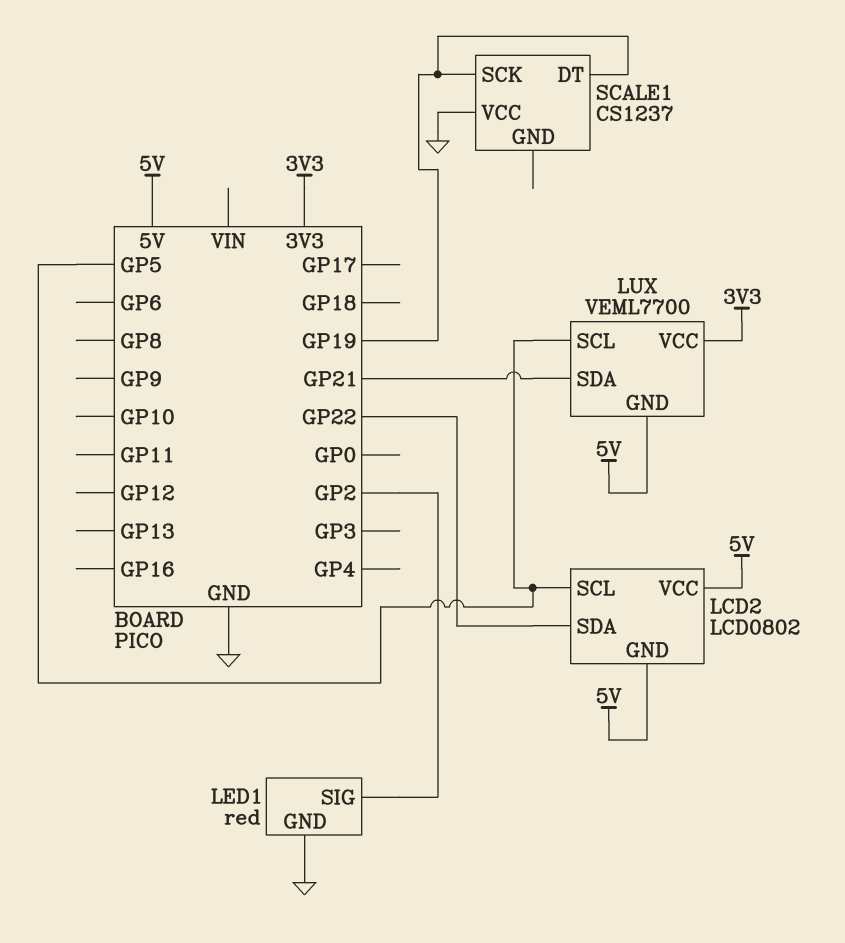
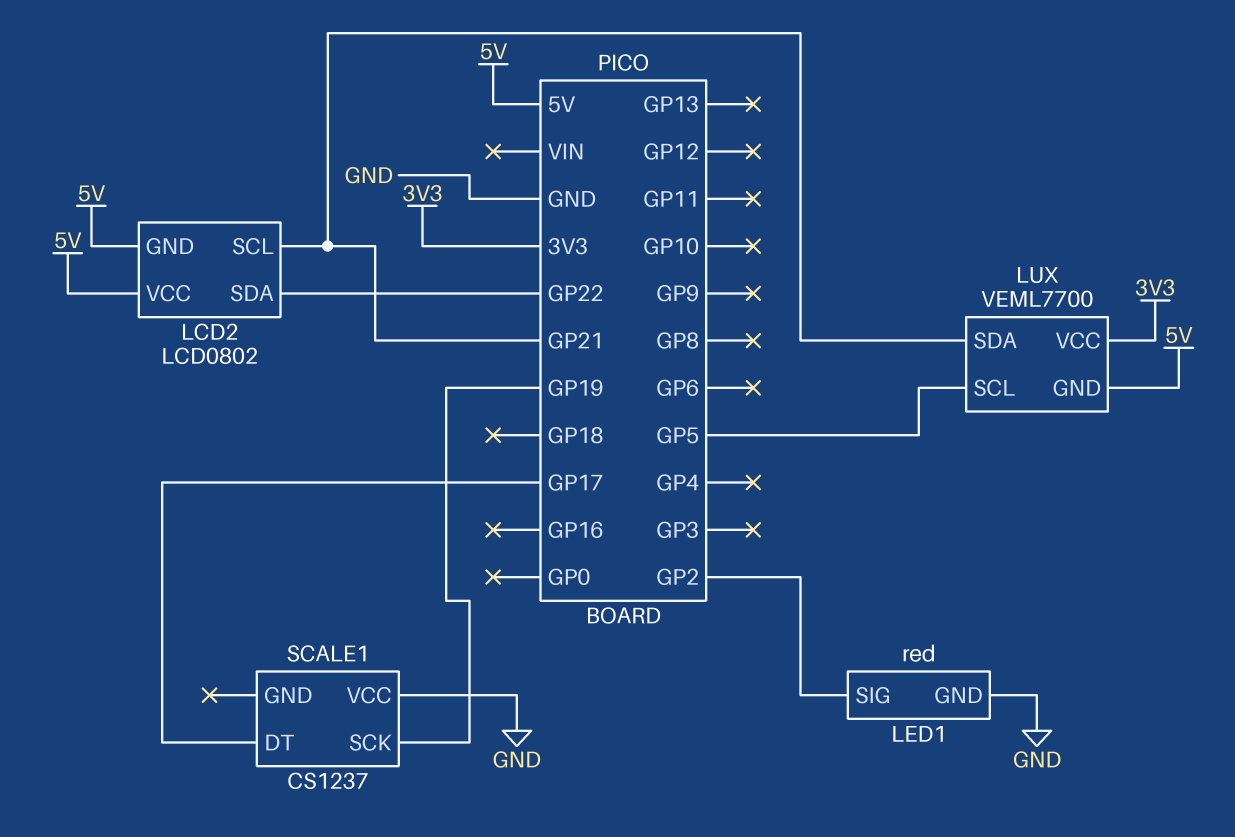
LCD2 pin SCL: GP5 -> GP21
SCALE1 pin DT: GP19 -> GP17

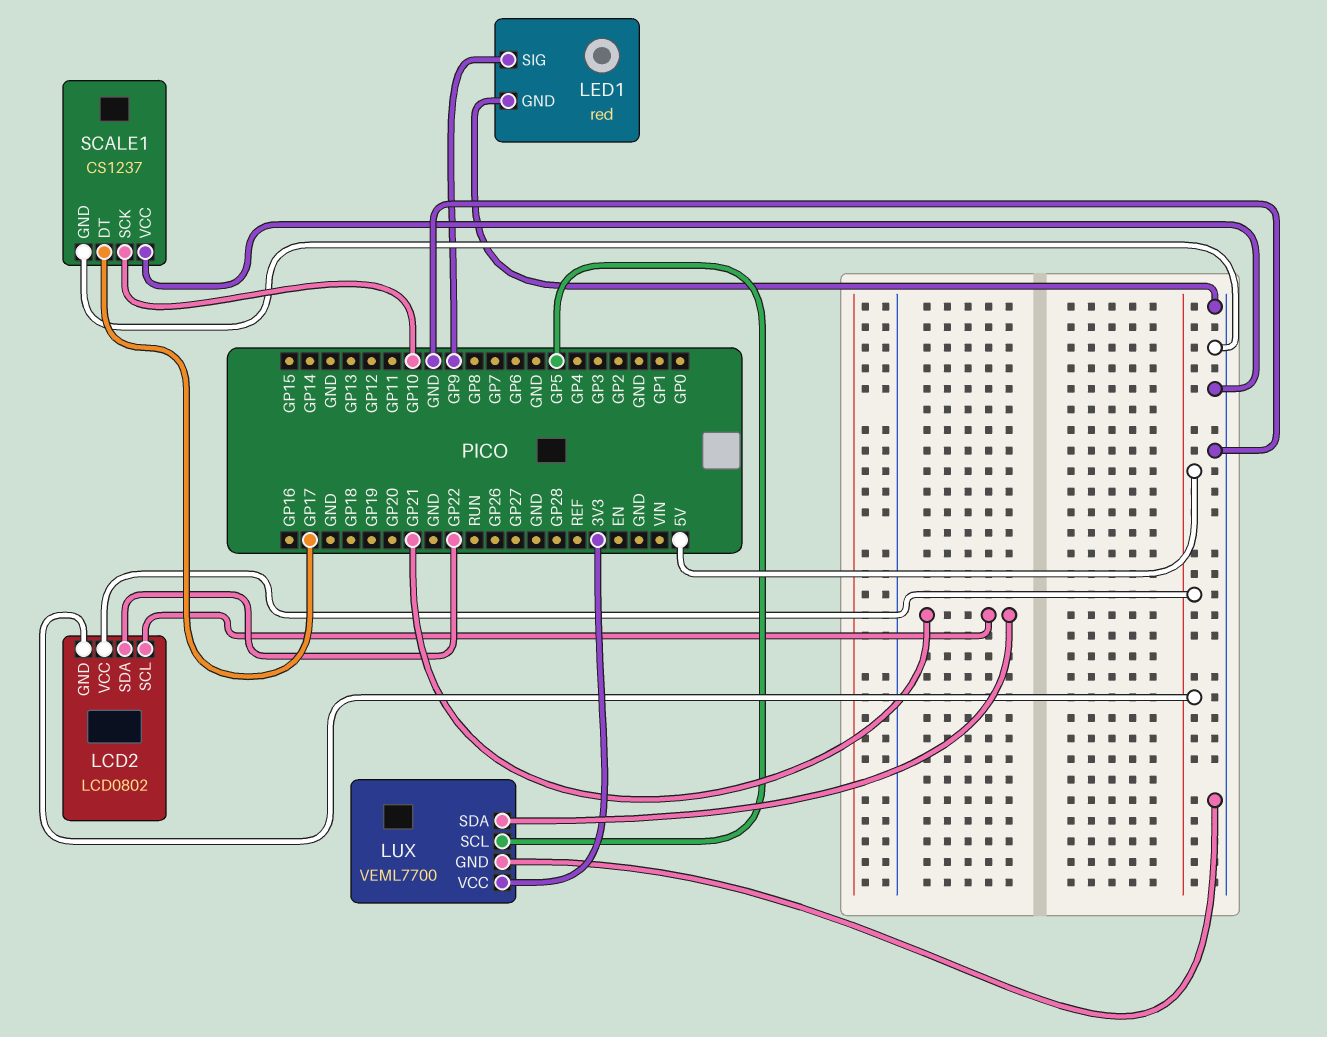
LED1 pin SIG: GP2 -> GP9
LUX pin GND: 5V -> GND
SCALE1 pin GND: none -> GND
SCALE1 pin SCK: GP19 -> GP10

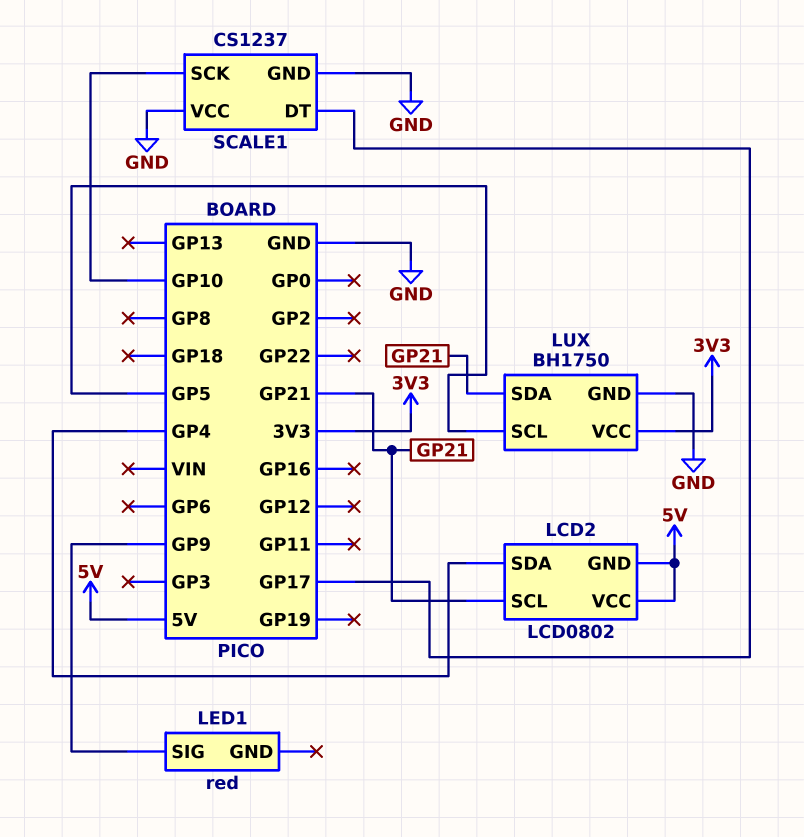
LCD2 pin SDA: GP22 -> GP4
LED1 pin GND: GND -> none
LUX: VEML7700 -> BH1750

